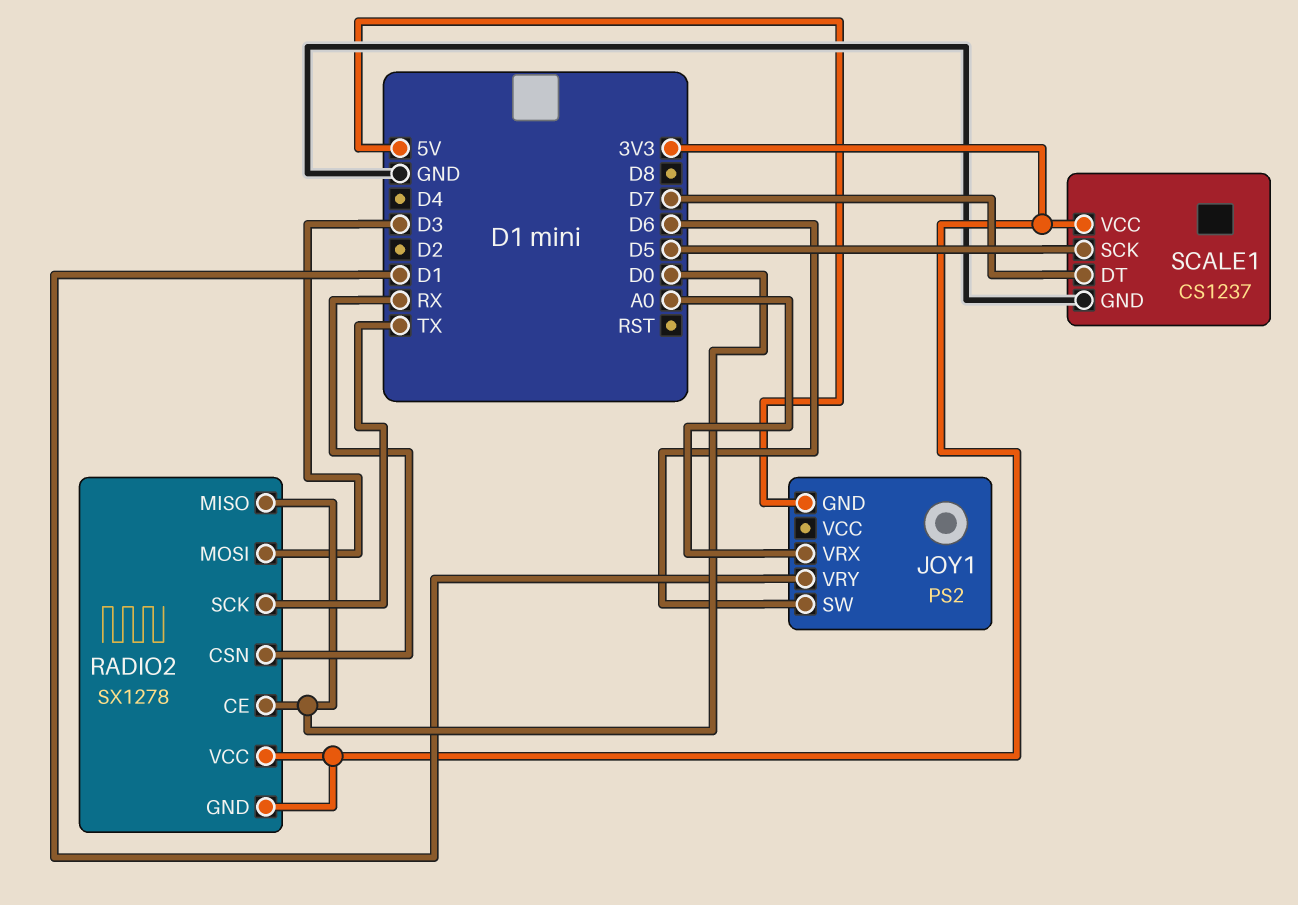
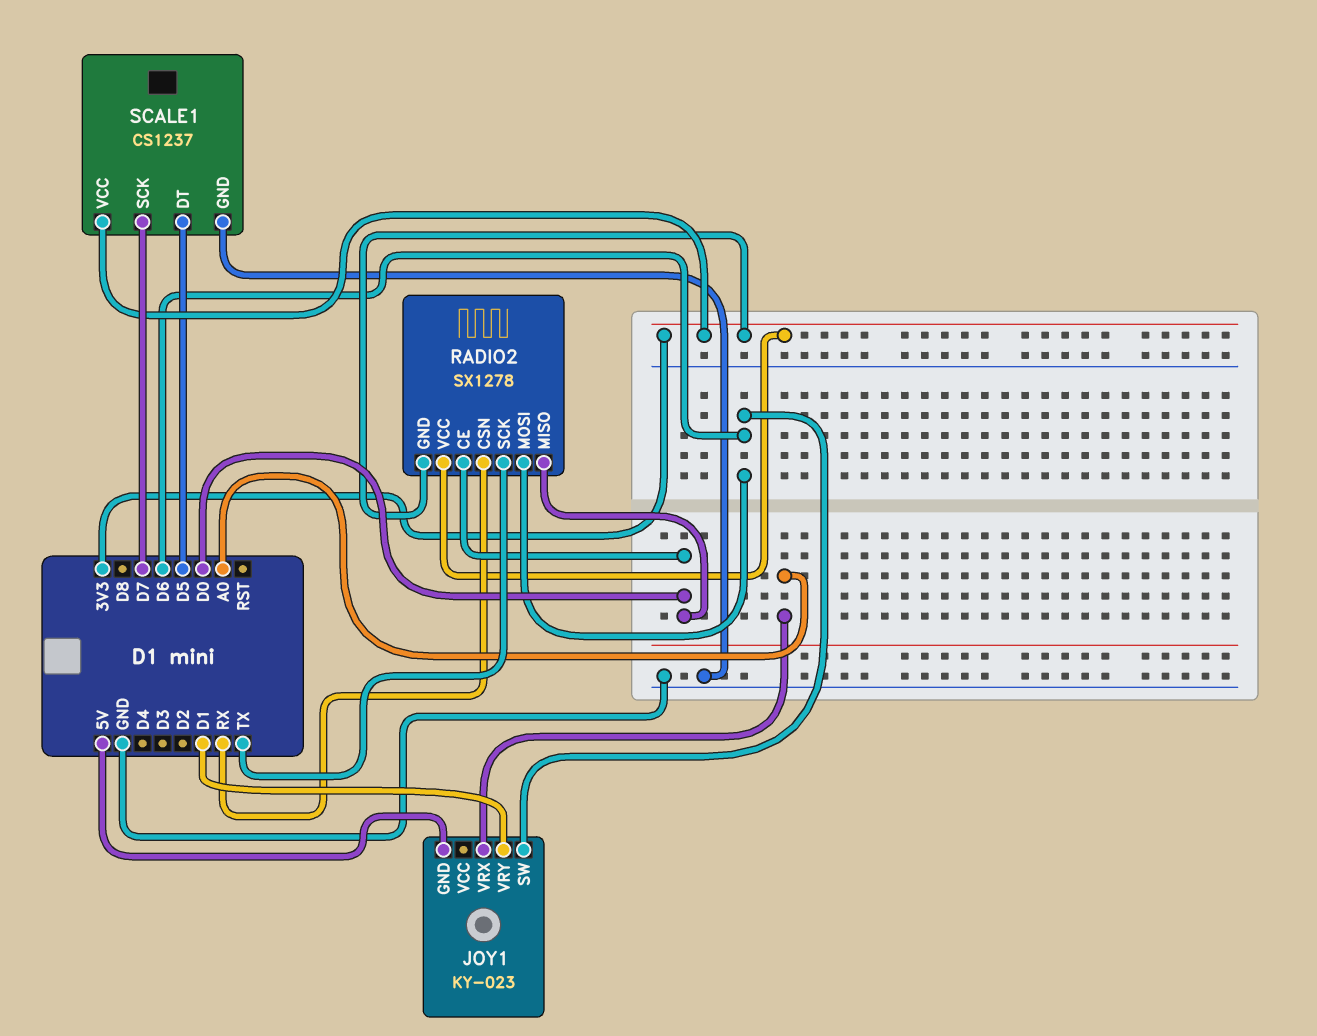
JOY1: PS2 -> KY-023
RADIO2 pin MOSI: D3 -> D6
SCALE1 pin DT: D7 -> D5
SCALE1 pin SCK: D5 -> D7

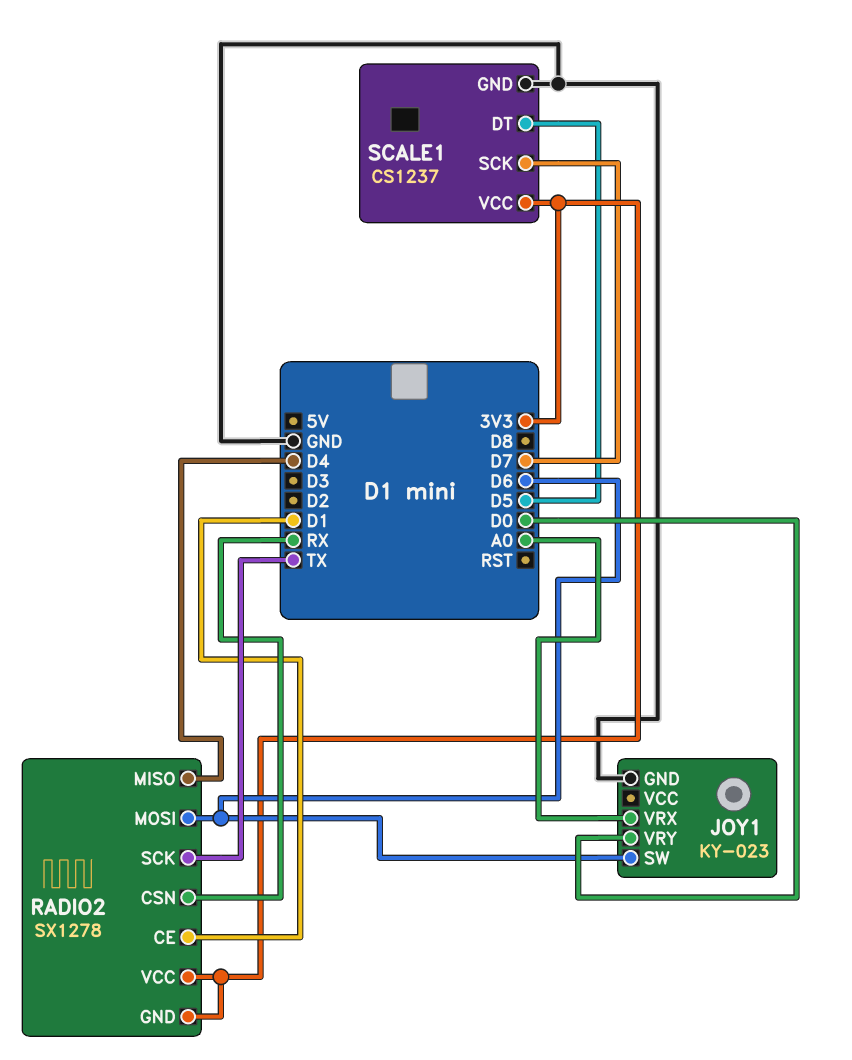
JOY1 pin GND: 5V -> GND
JOY1 pin VRY: D1 -> D0
RADIO2 pin CE: D0 -> D1
RADIO2 pin MISO: D0 -> D4

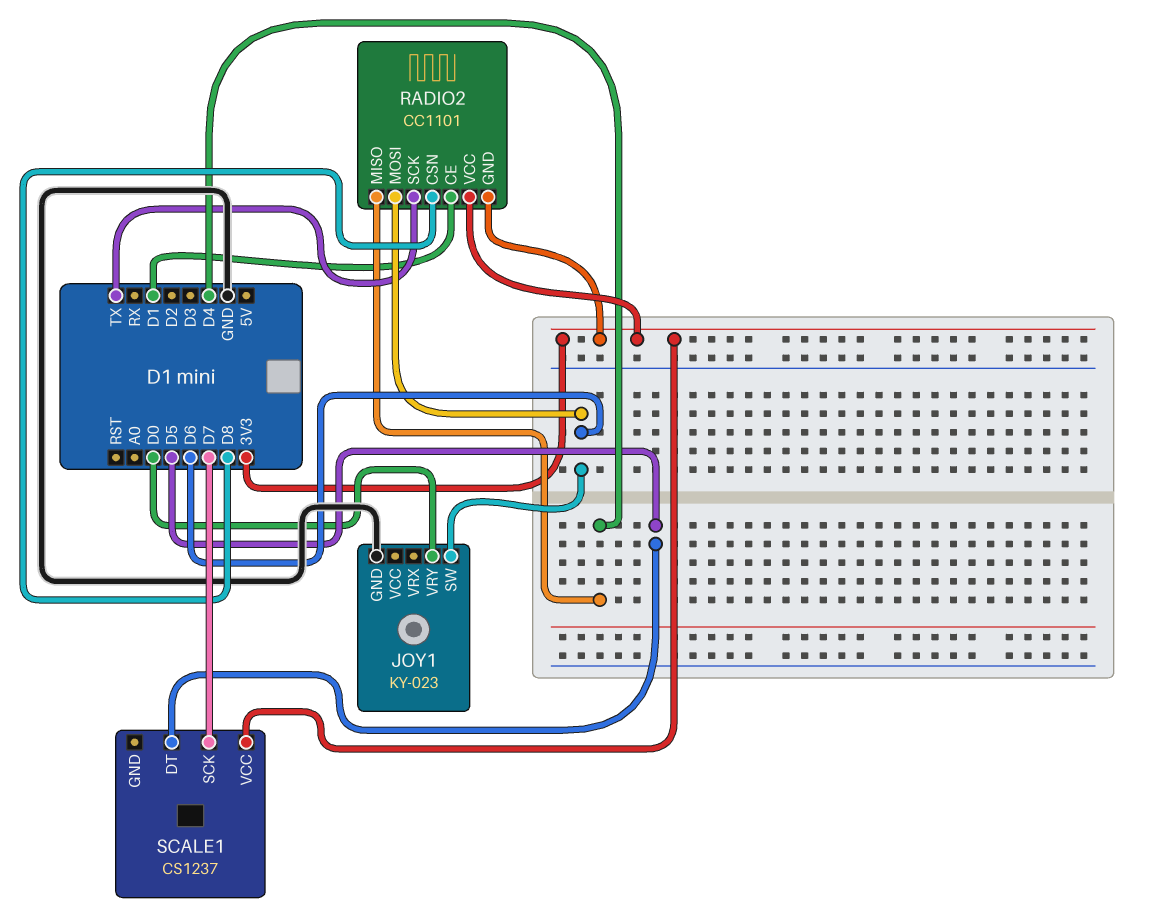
JOY1 pin VRX: A0 -> none
RADIO2: SX1278 -> CC1101
RADIO2 pin CSN: RX -> D8
SCALE1 pin GND: GND -> none

